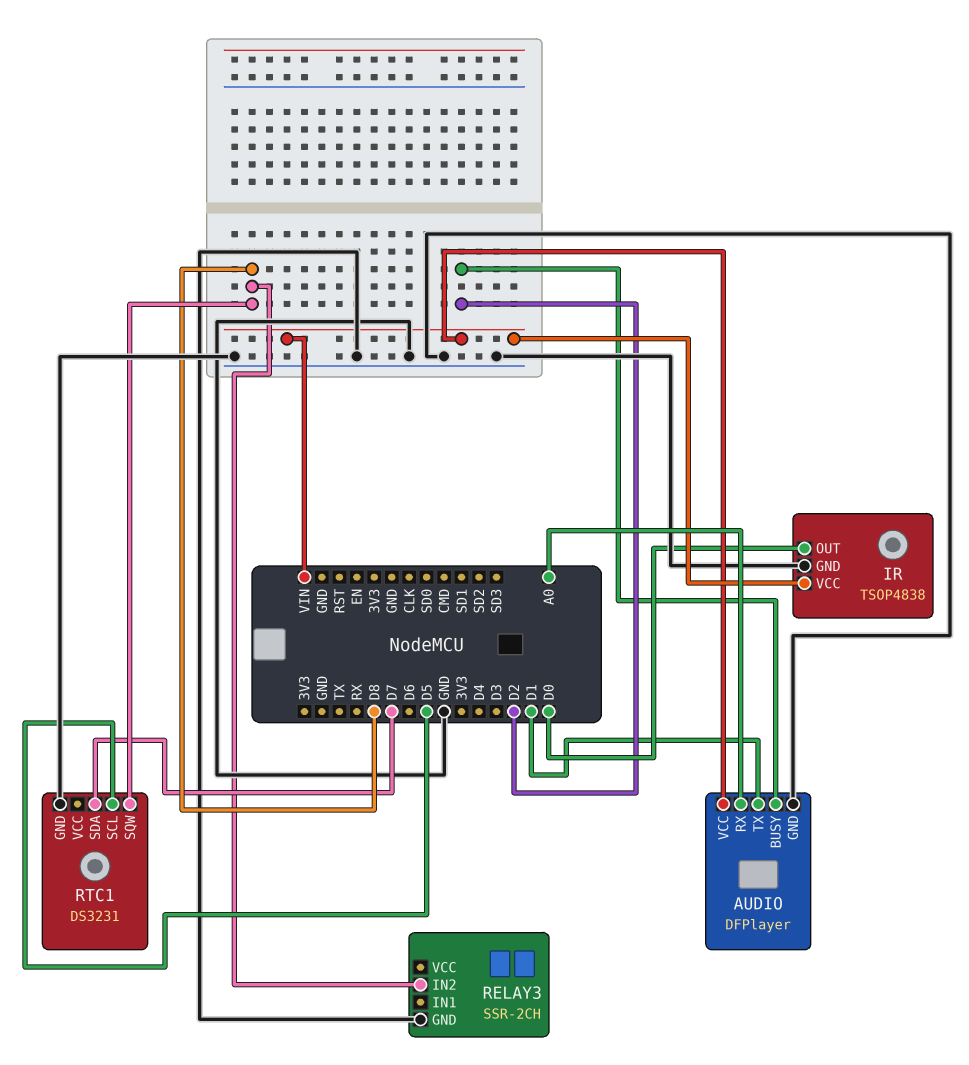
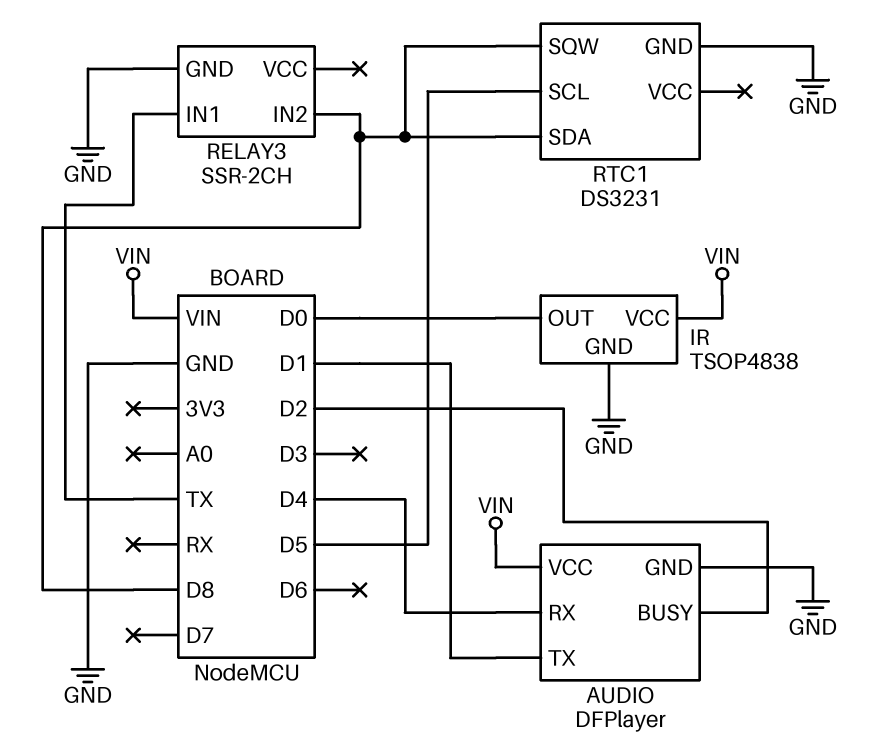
AUDIO pin RX: A0 -> D4
RELAY3 pin IN1: none -> TX
RTC1 pin SDA: D7 -> D8

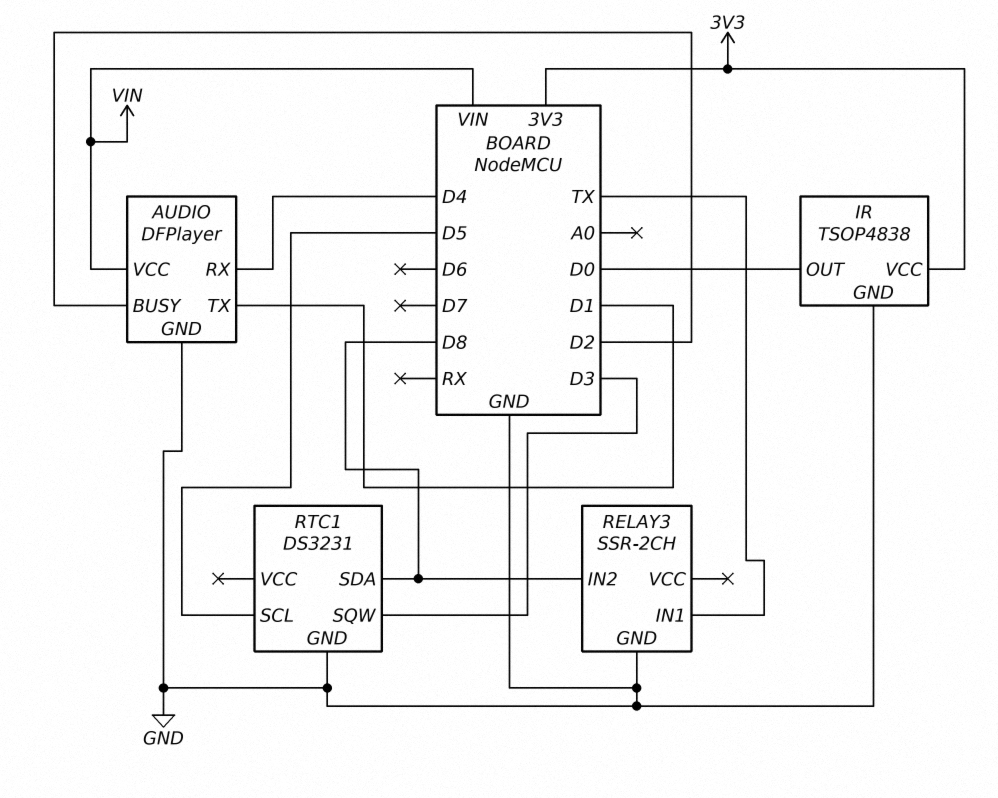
IR pin VCC: VIN -> 3V3
RTC1 pin SQW: D8 -> D3

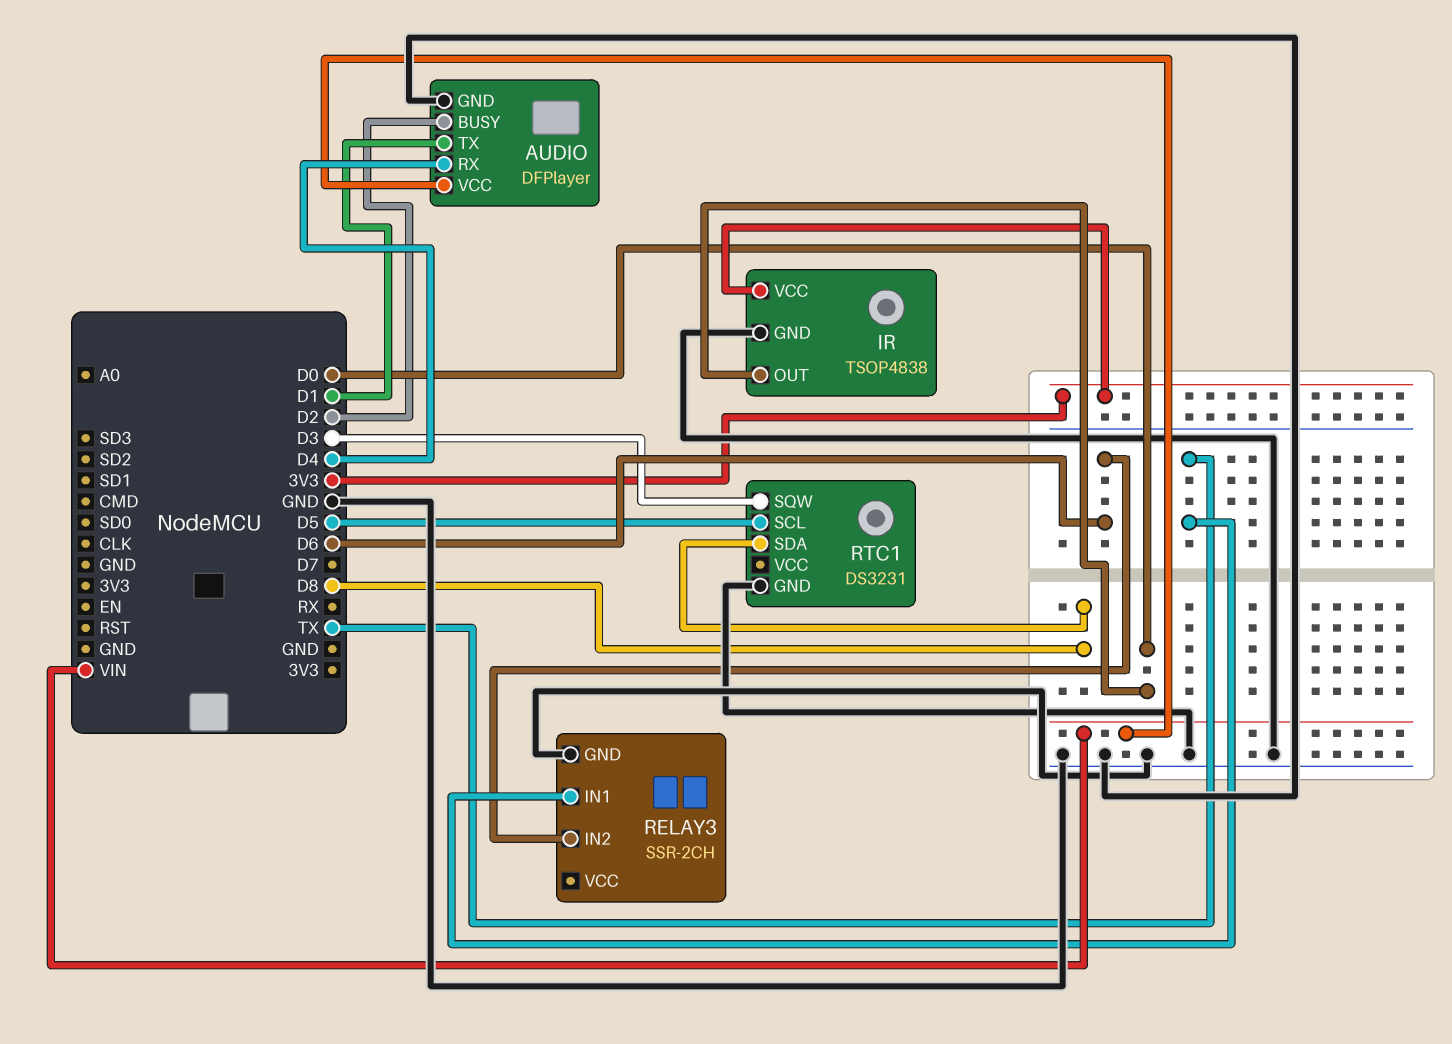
RELAY3 pin IN2: D8 -> D6

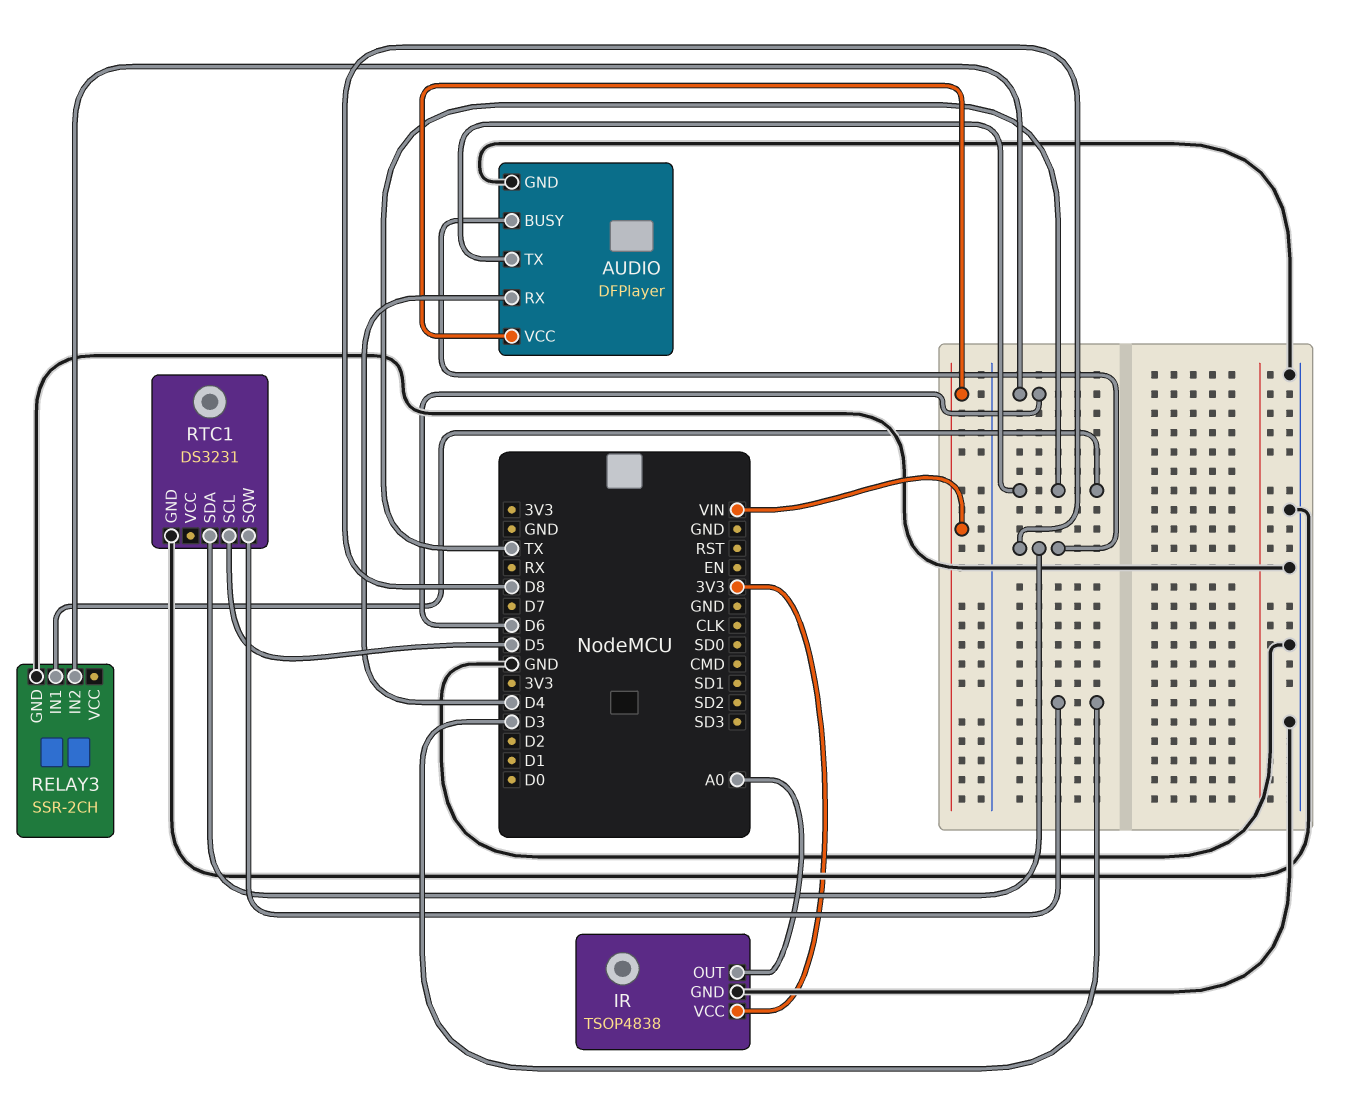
AUDIO pin BUSY: D2 -> D8
AUDIO pin TX: D1 -> TX
IR pin OUT: D0 -> A0

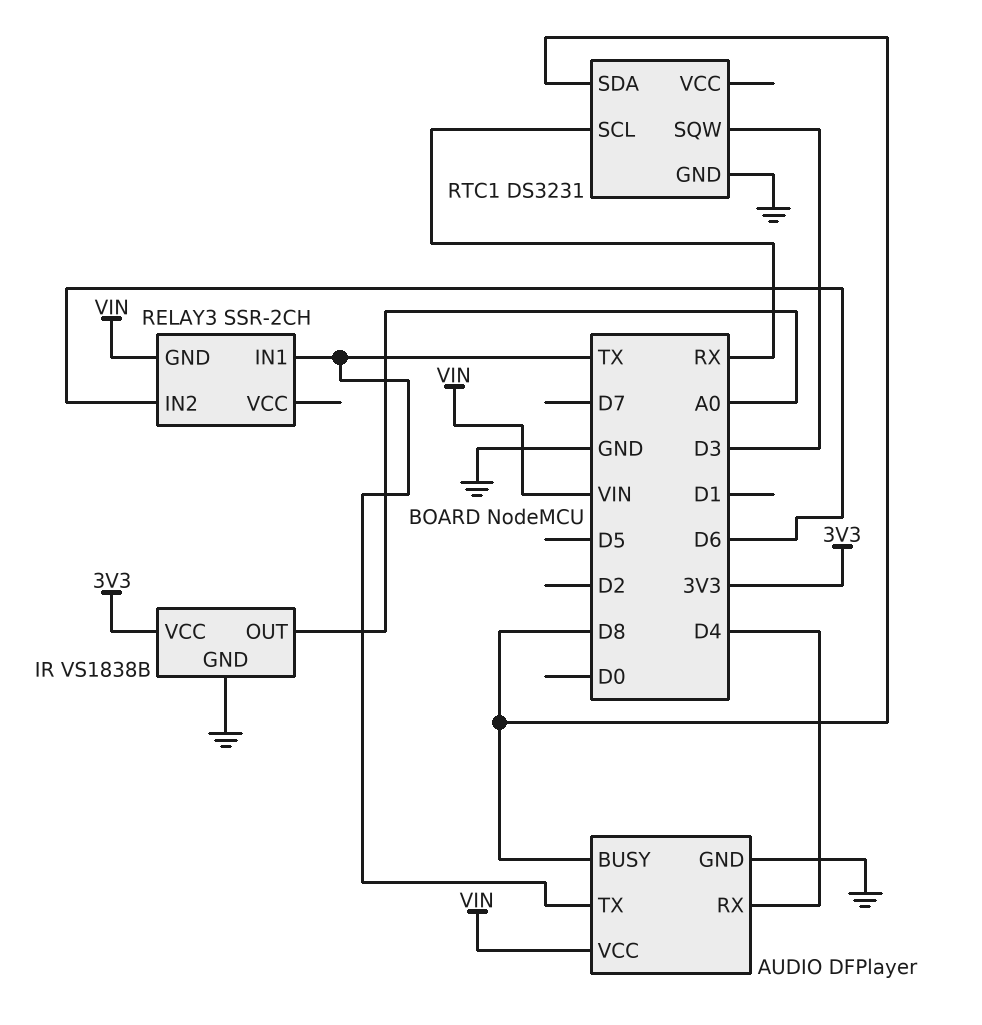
IR: TSOP4838 -> VS1838B
RELAY3 pin GND: GND -> VIN
RTC1 pin SCL: D5 -> RX

